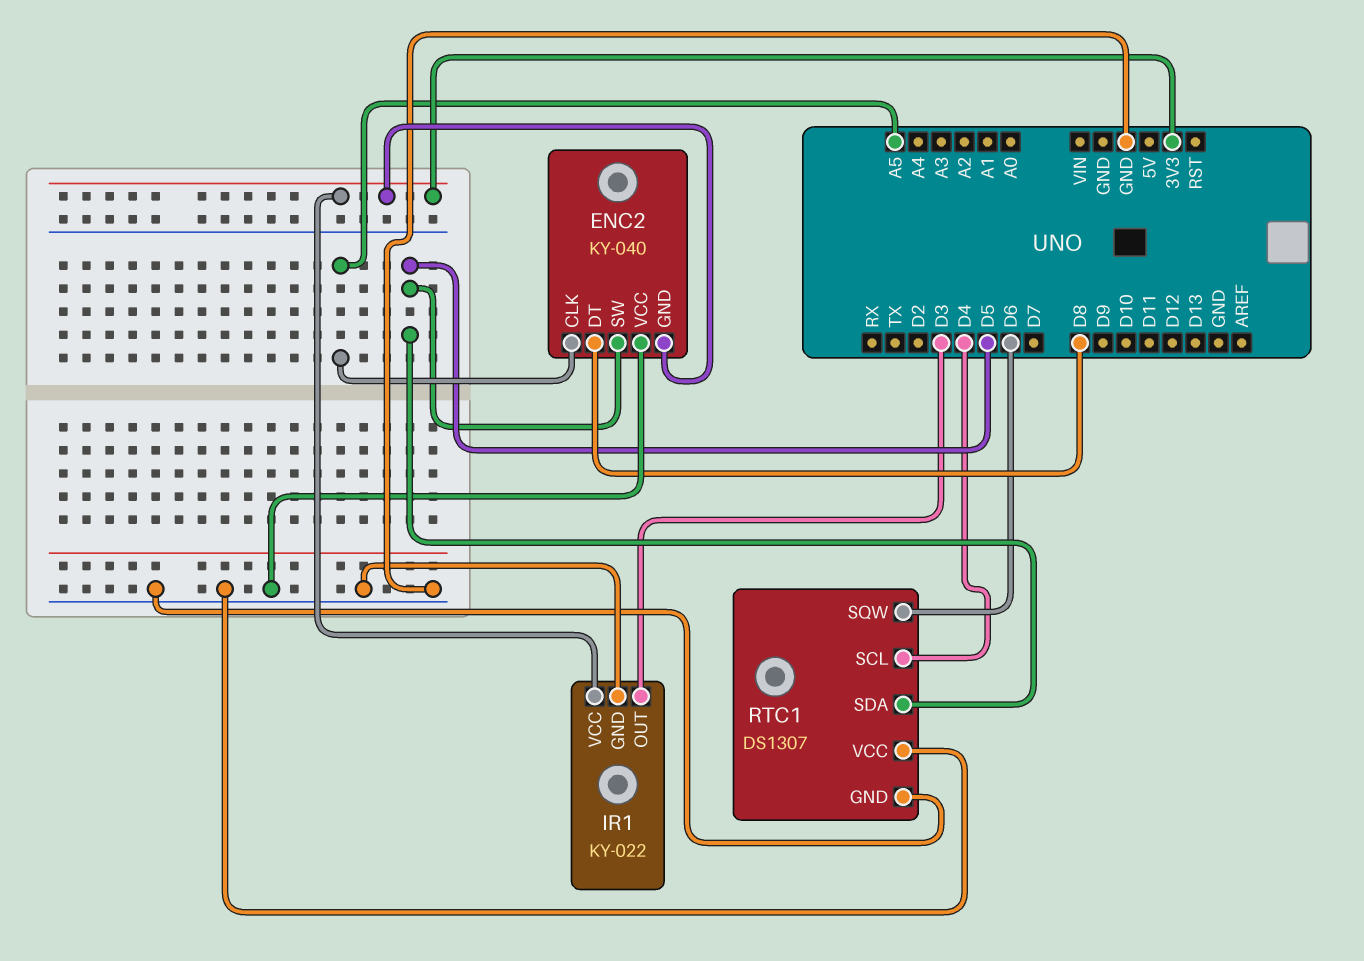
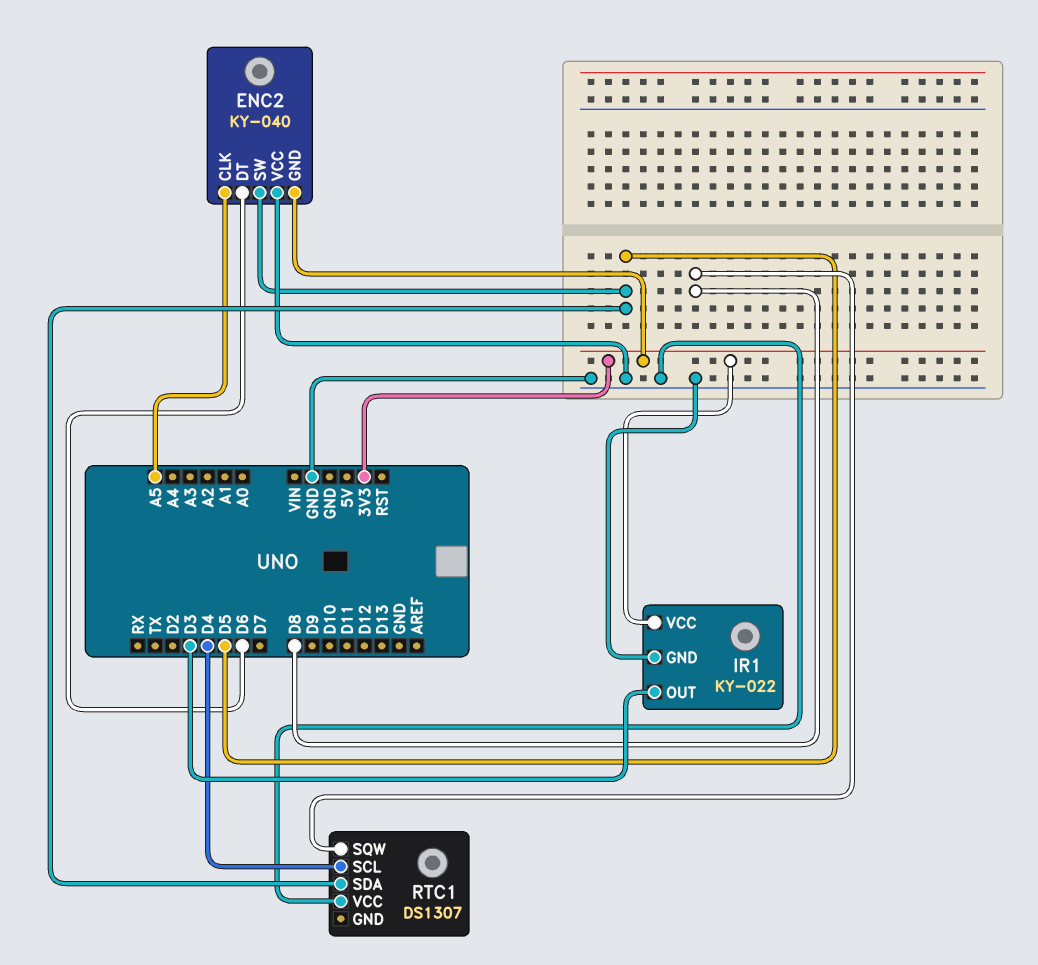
ENC2 pin DT: D8 -> D6
RTC1 pin GND: GND -> none
RTC1 pin SQW: D6 -> D8

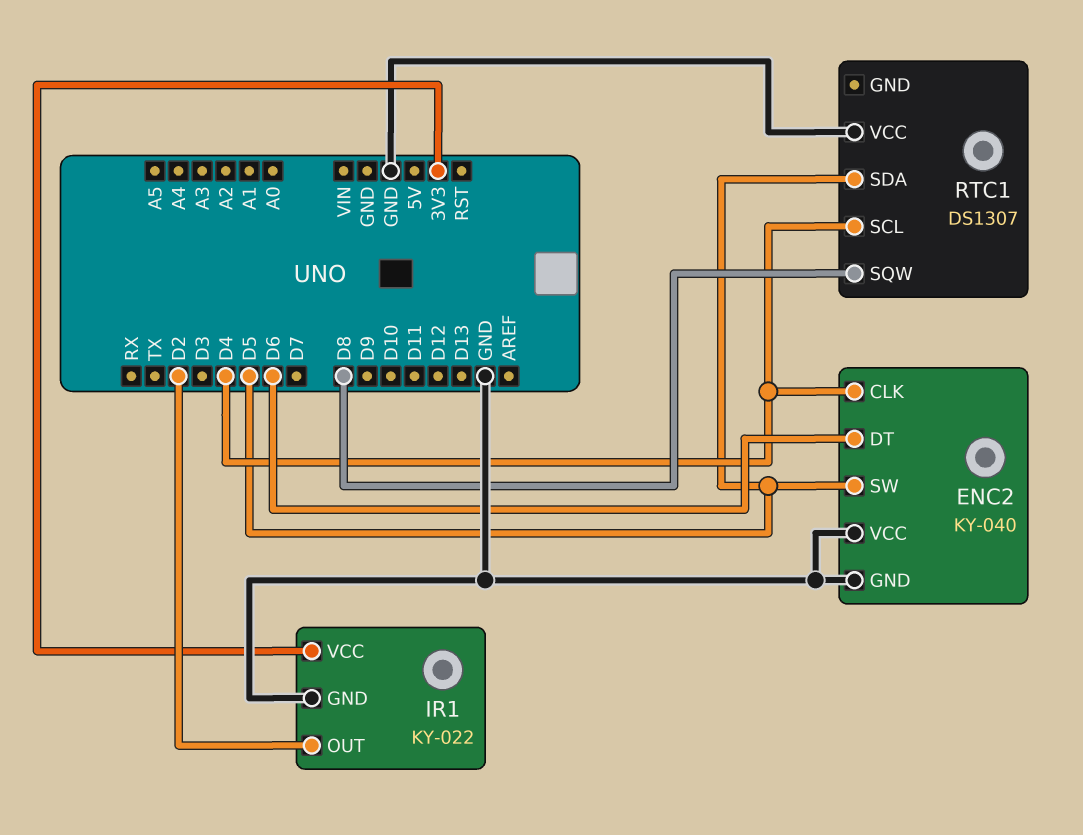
ENC2 pin CLK: A5 -> D4
ENC2 pin GND: 3V3 -> GND
IR1 pin OUT: D3 -> D2

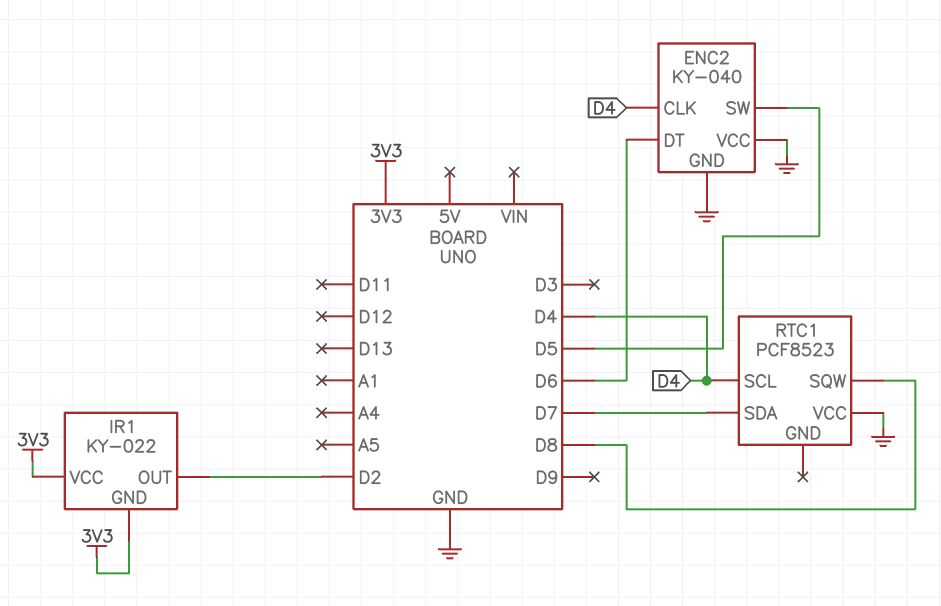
IR1 pin GND: GND -> 3V3
RTC1: DS1307 -> PCF8523
RTC1 pin SDA: D5 -> D7

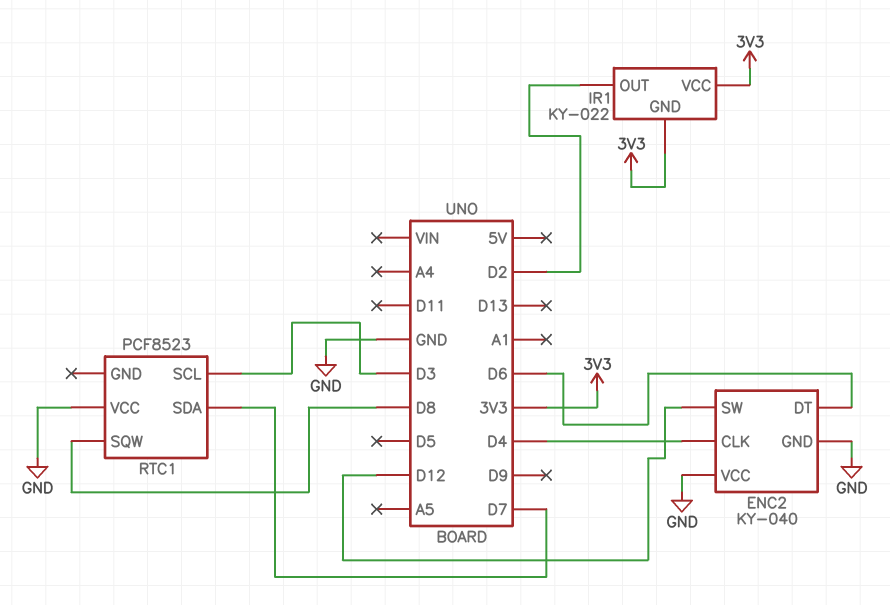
ENC2 pin SW: D5 -> D12
RTC1 pin SCL: D4 -> D3

